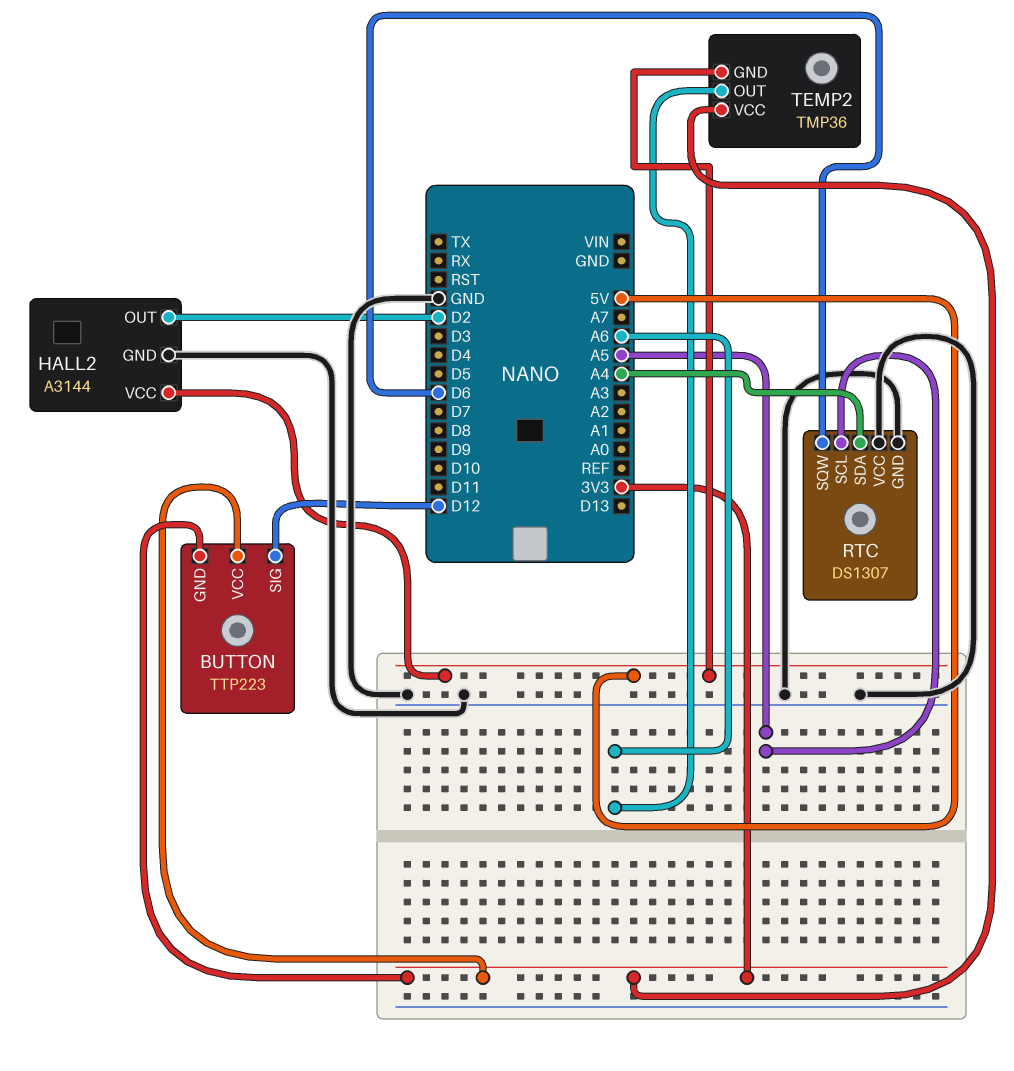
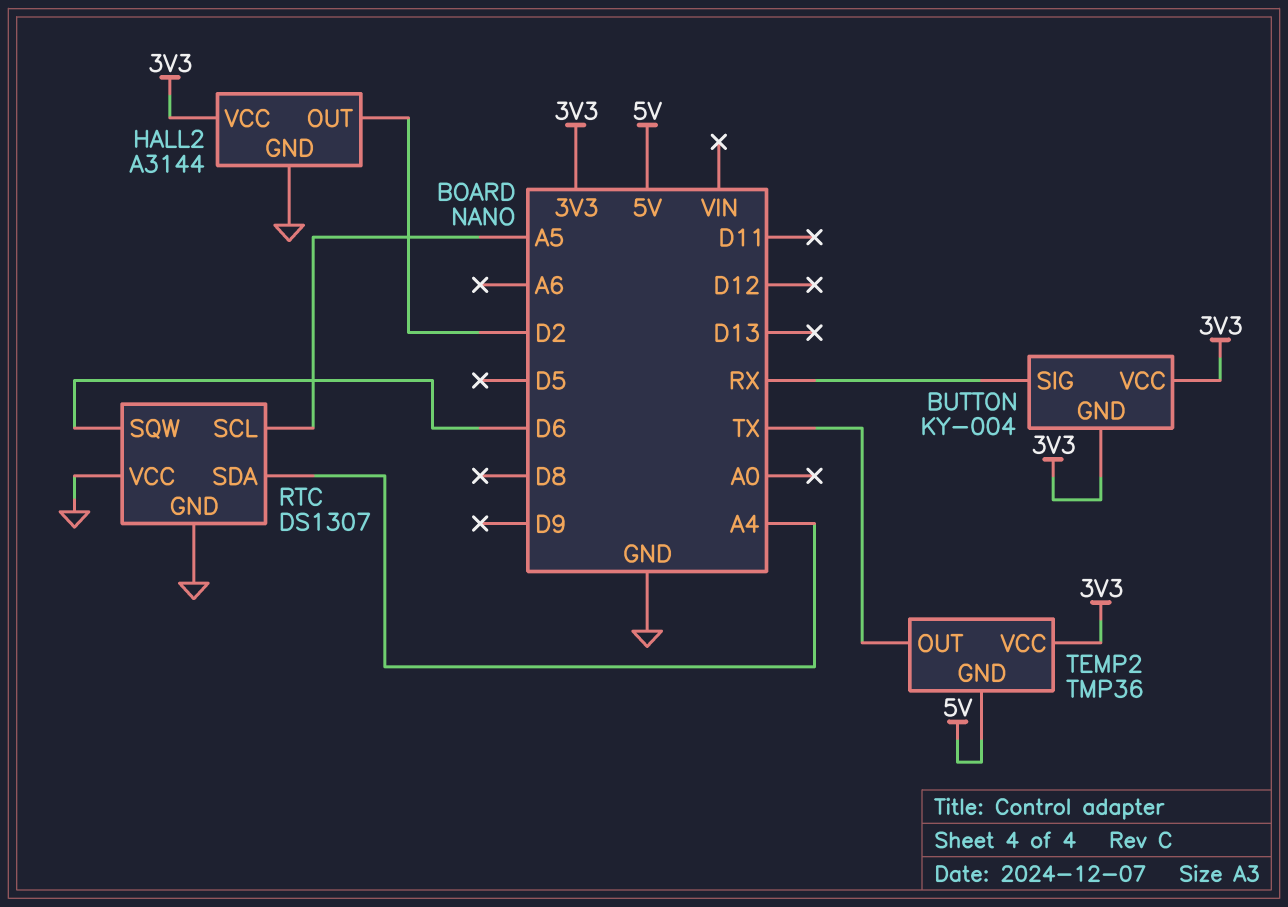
BUTTON: TTP223 -> KY-004
BUTTON pin SIG: D12 -> RX
HALL2 pin VCC: 5V -> 3V3
TEMP2 pin OUT: A6 -> TX

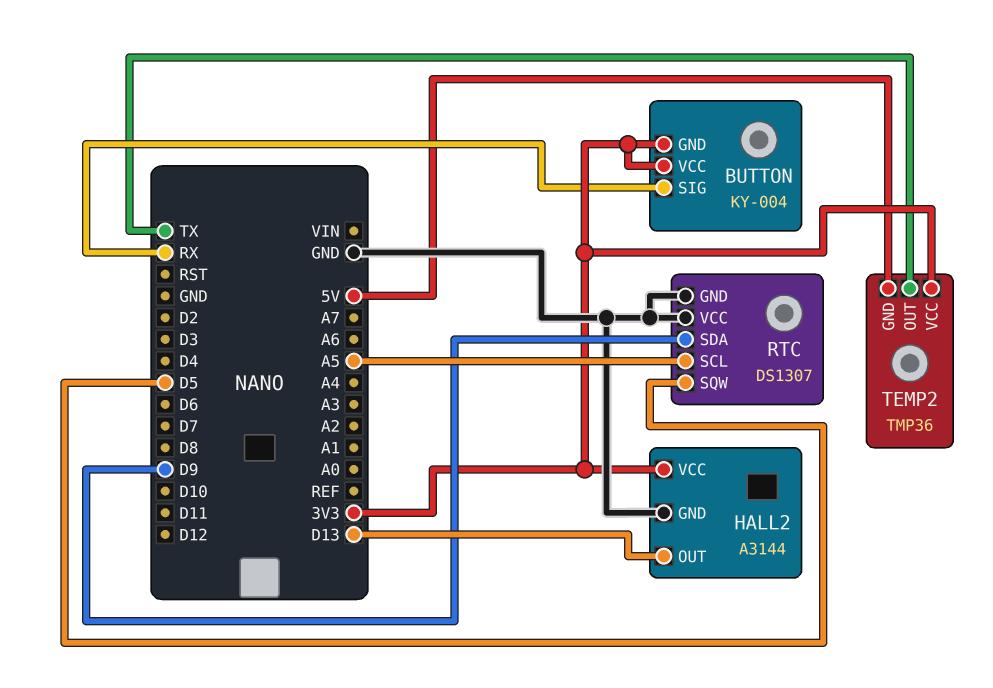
HALL2 pin OUT: D2 -> D13
RTC pin SDA: A4 -> D9
RTC pin SQW: D6 -> D5

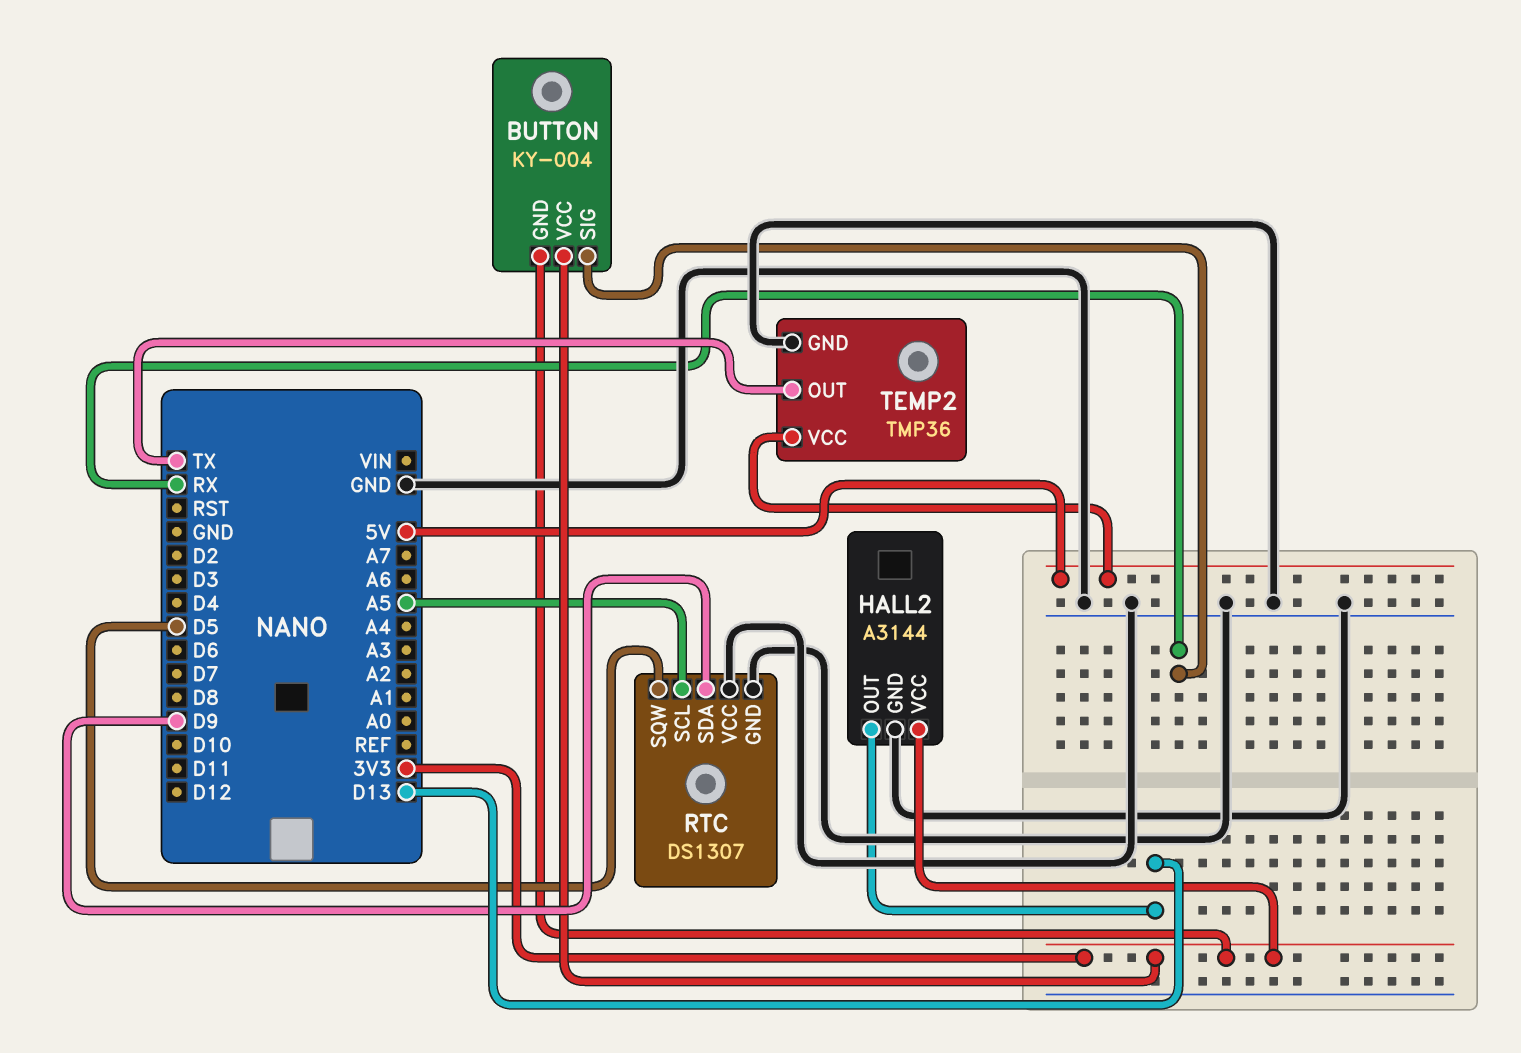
TEMP2 pin GND: 5V -> GND
TEMP2 pin VCC: 3V3 -> 5V

